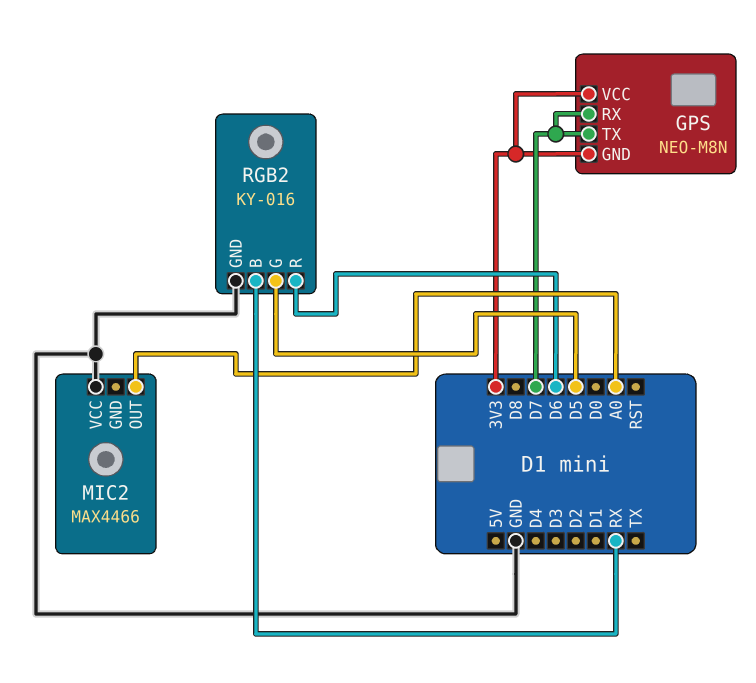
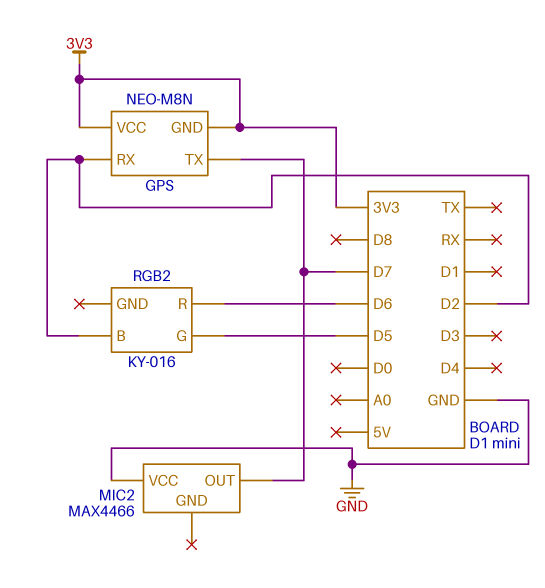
GPS pin RX: D7 -> D2
MIC2 pin OUT: A0 -> D7
RGB2 pin B: RX -> D2
RGB2 pin GND: GND -> none

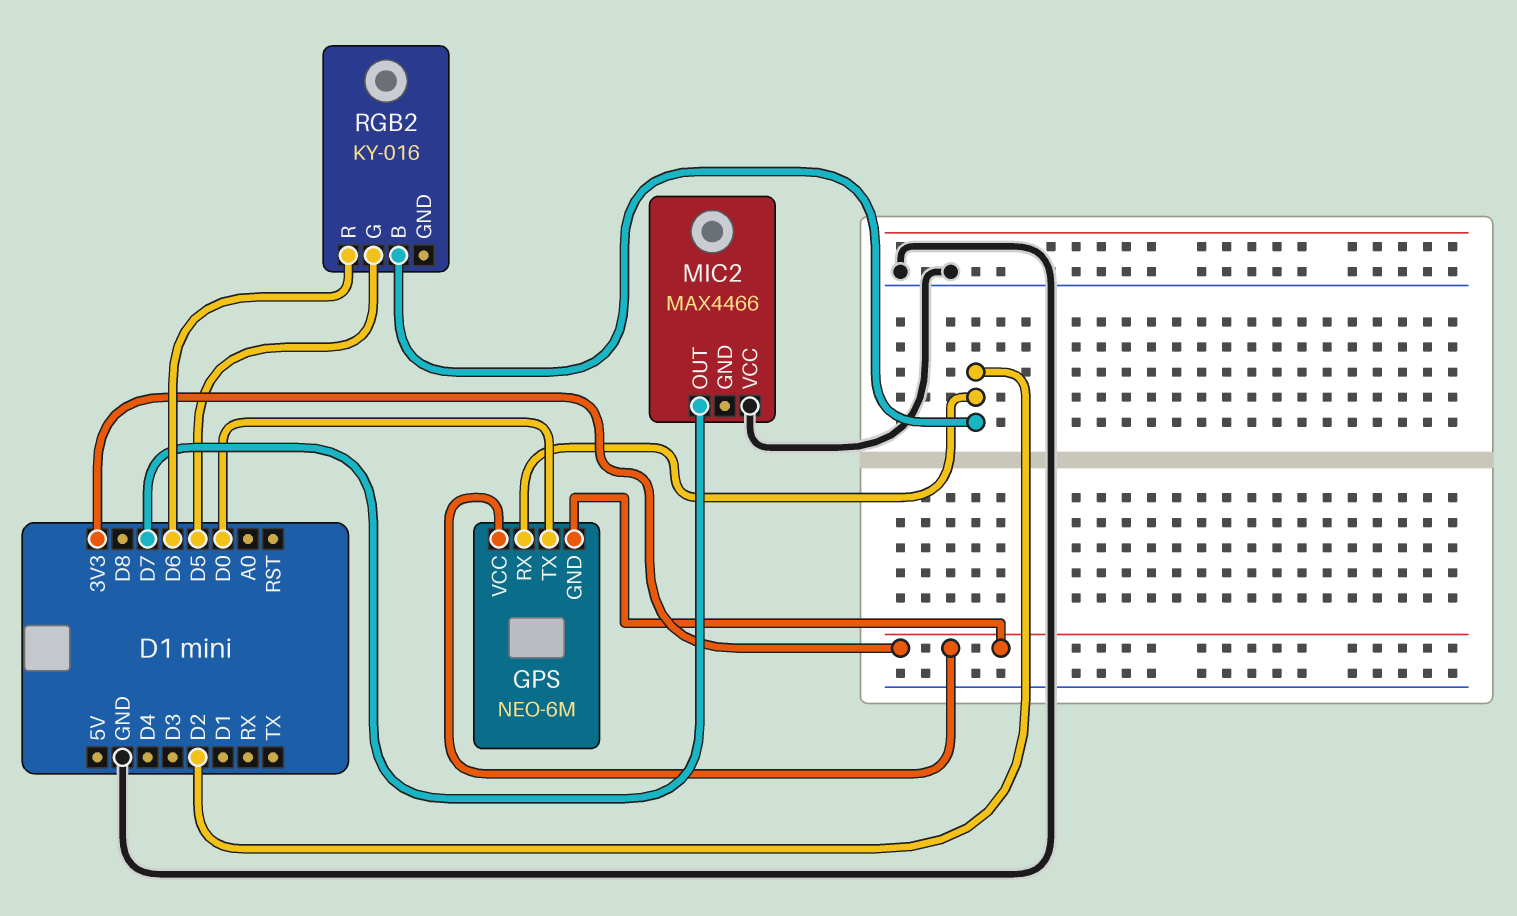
GPS: NEO-M8N -> NEO-6M
GPS pin TX: D7 -> D0

